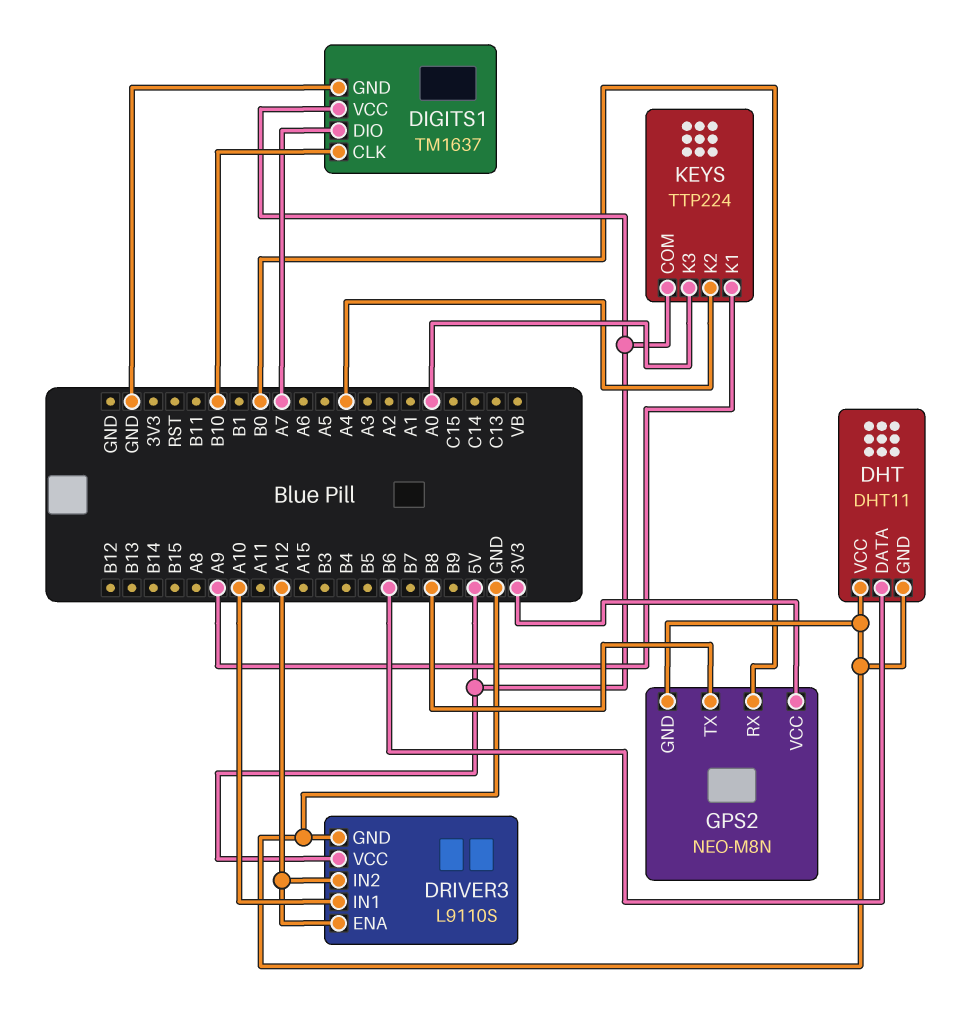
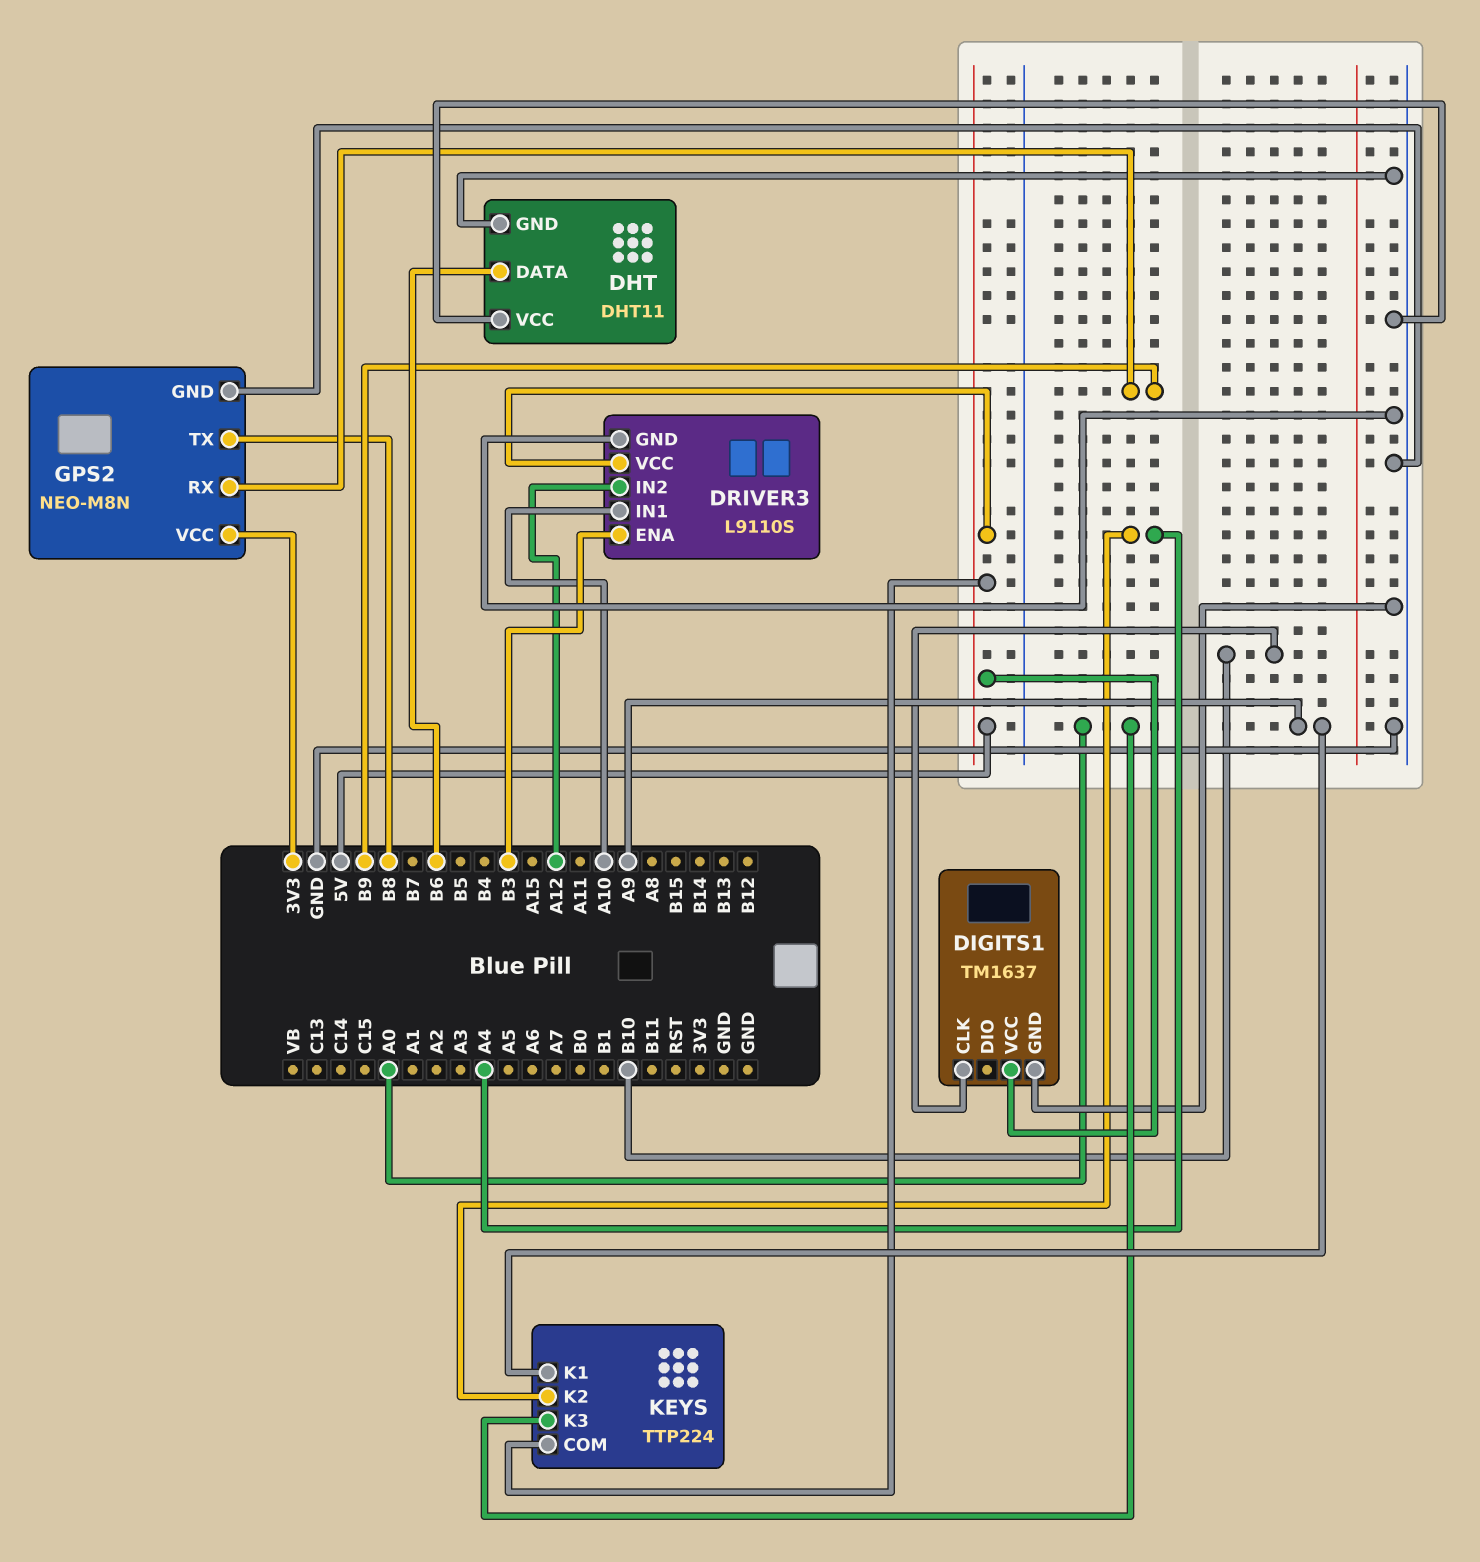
DIGITS1 pin DIO: A7 -> none
DRIVER3 pin ENA: A12 -> B3
GPS2 pin RX: B0 -> B9

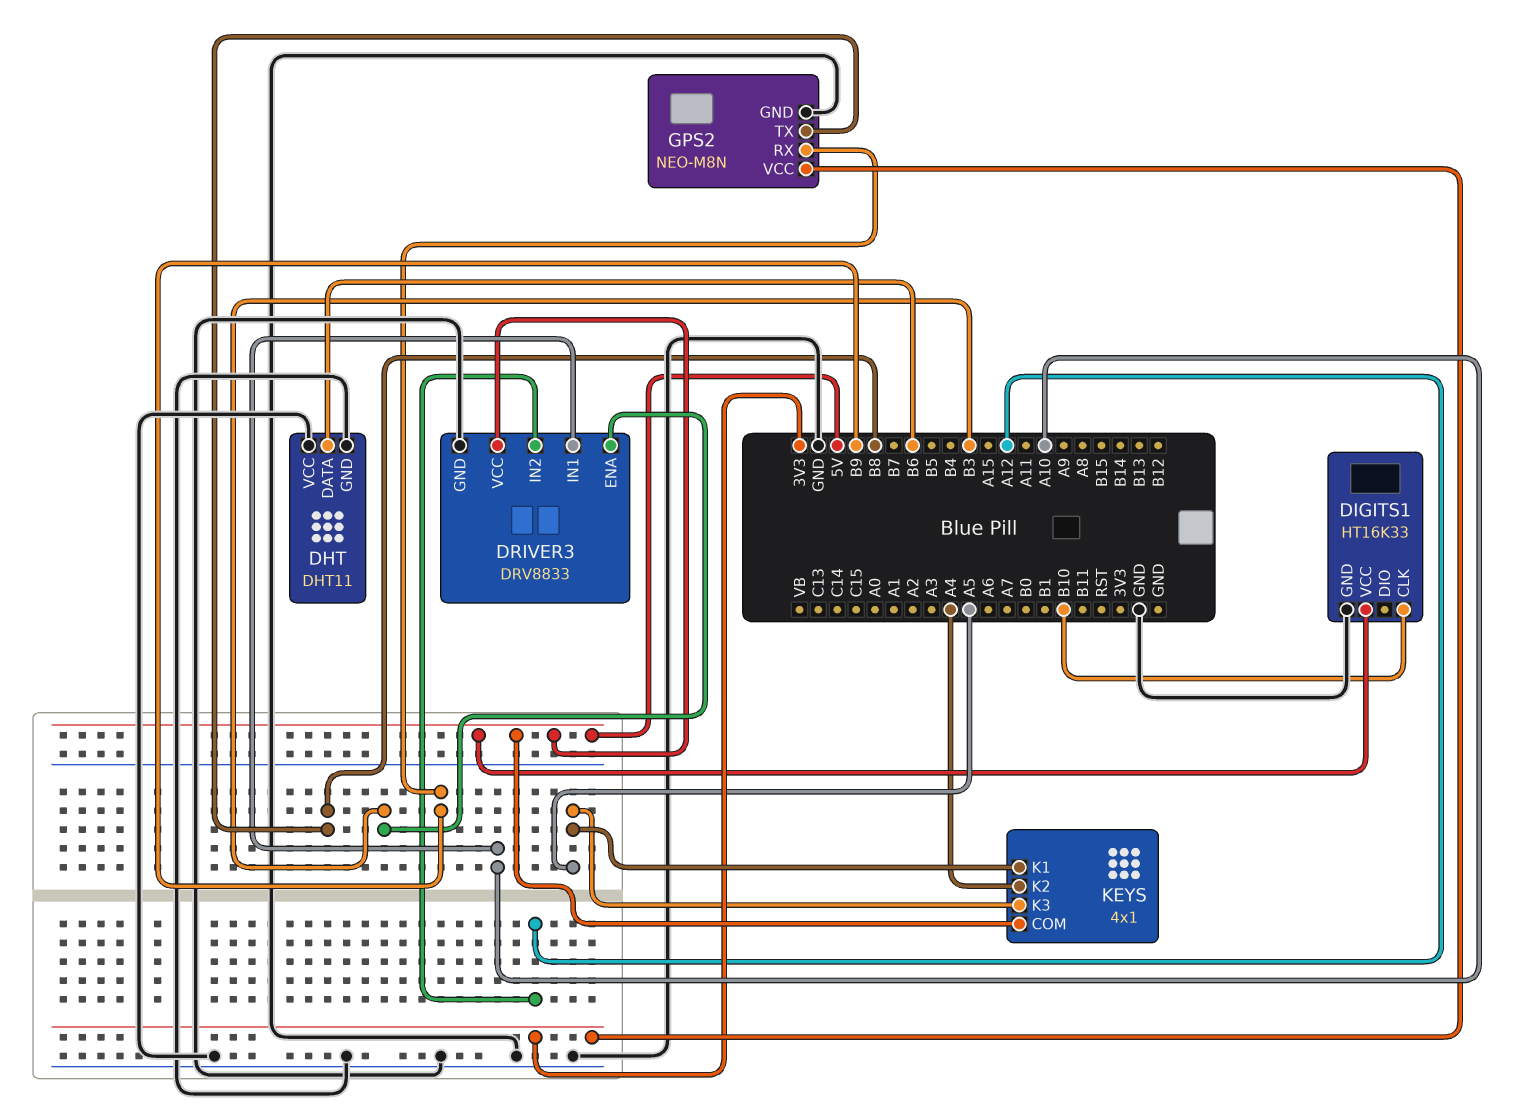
DIGITS1: TM1637 -> HT16K33
DRIVER3: L9110S -> DRV8833
KEYS: TTP224 -> 4x1
KEYS pin K1: A9 -> A5
KEYS pin K3: A0 -> A5

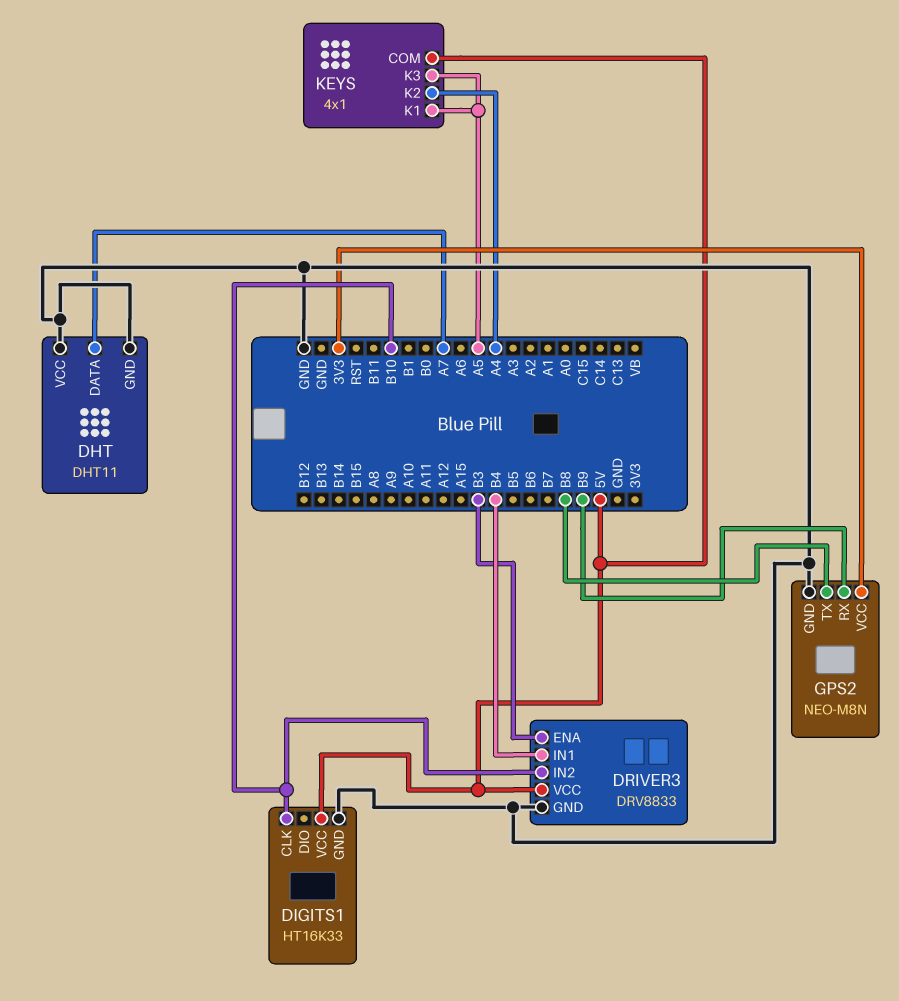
DHT pin DATA: B6 -> A7
DRIVER3 pin IN1: A10 -> B4
DRIVER3 pin IN2: A12 -> B10

